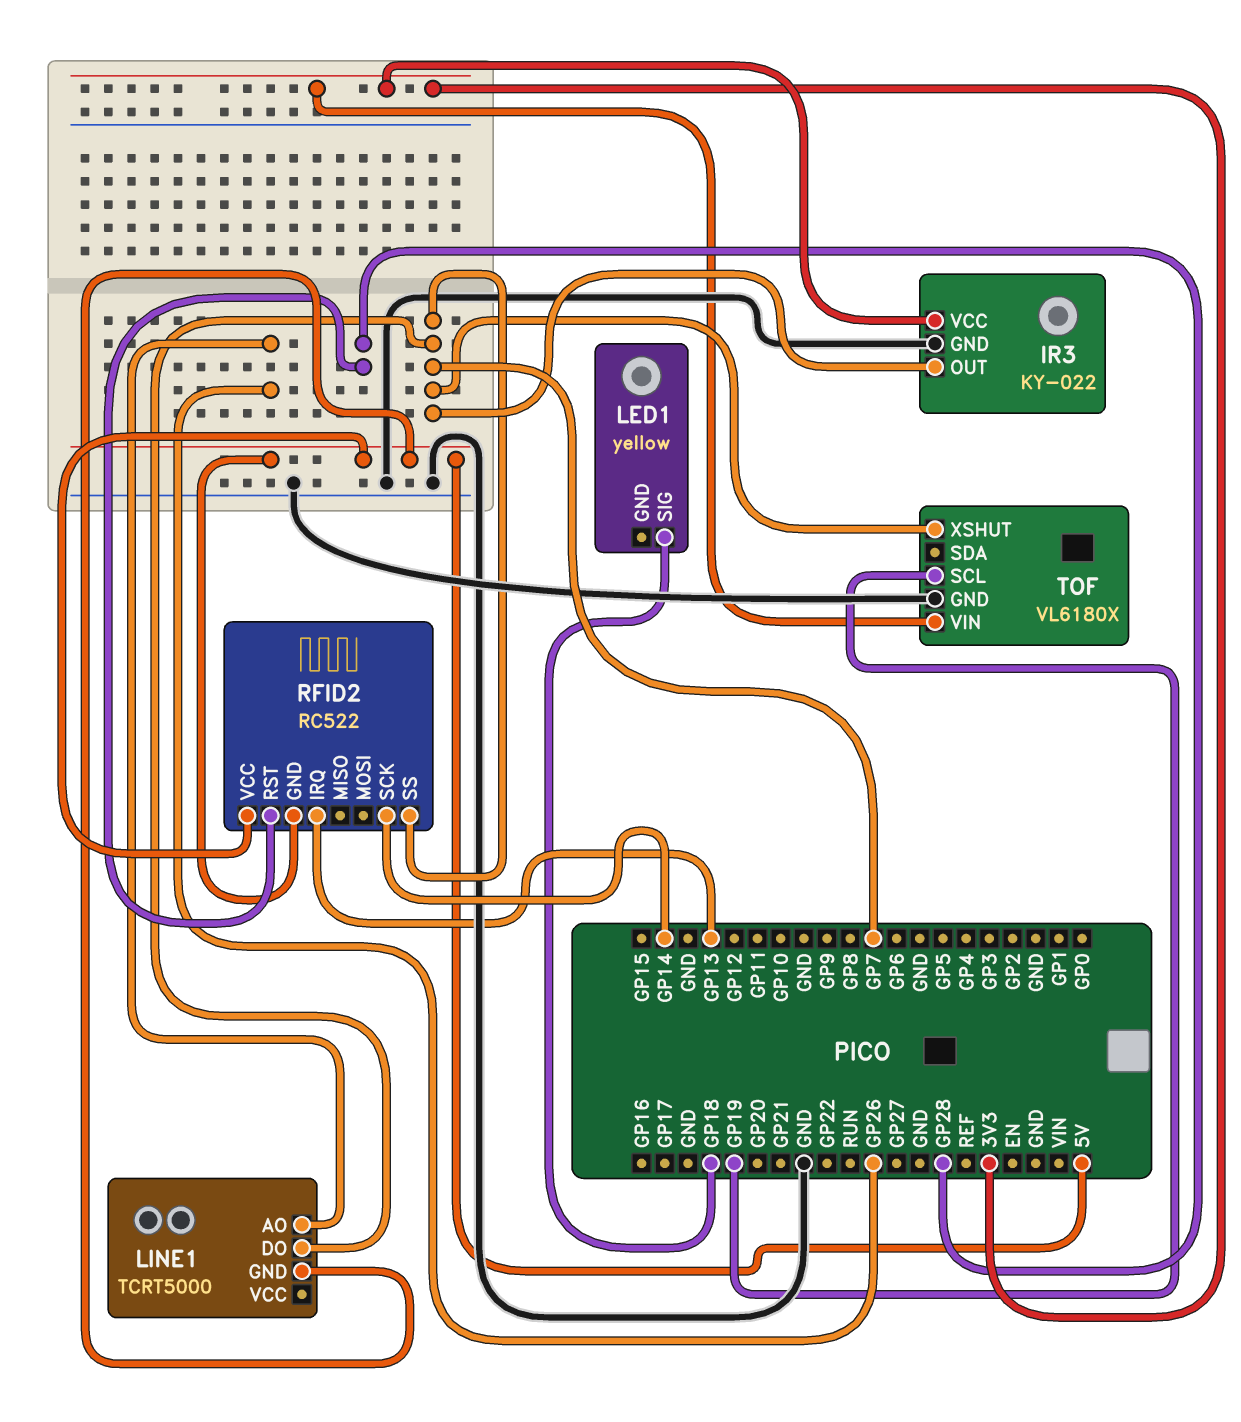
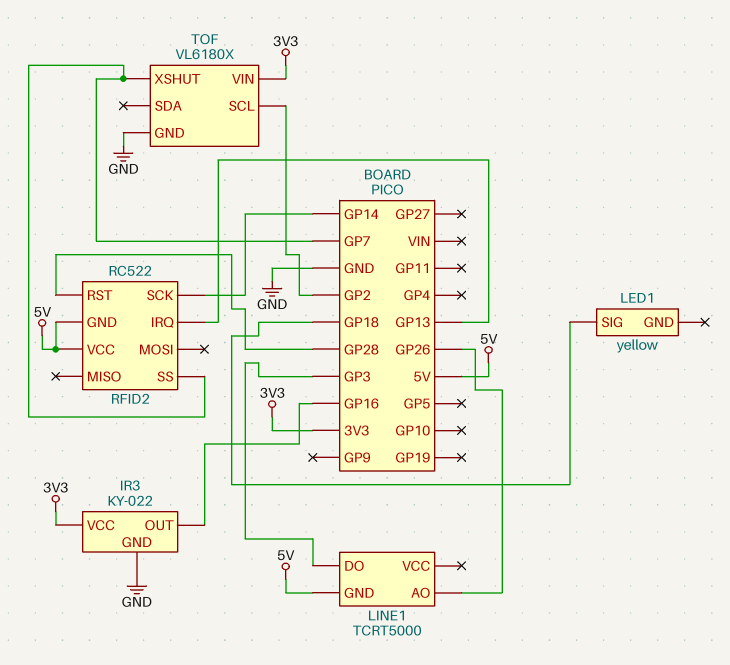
IR3 pin OUT: GP7 -> GP16
LINE1 pin DO: GP7 -> GP3
TOF pin SCL: GP19 -> GP2

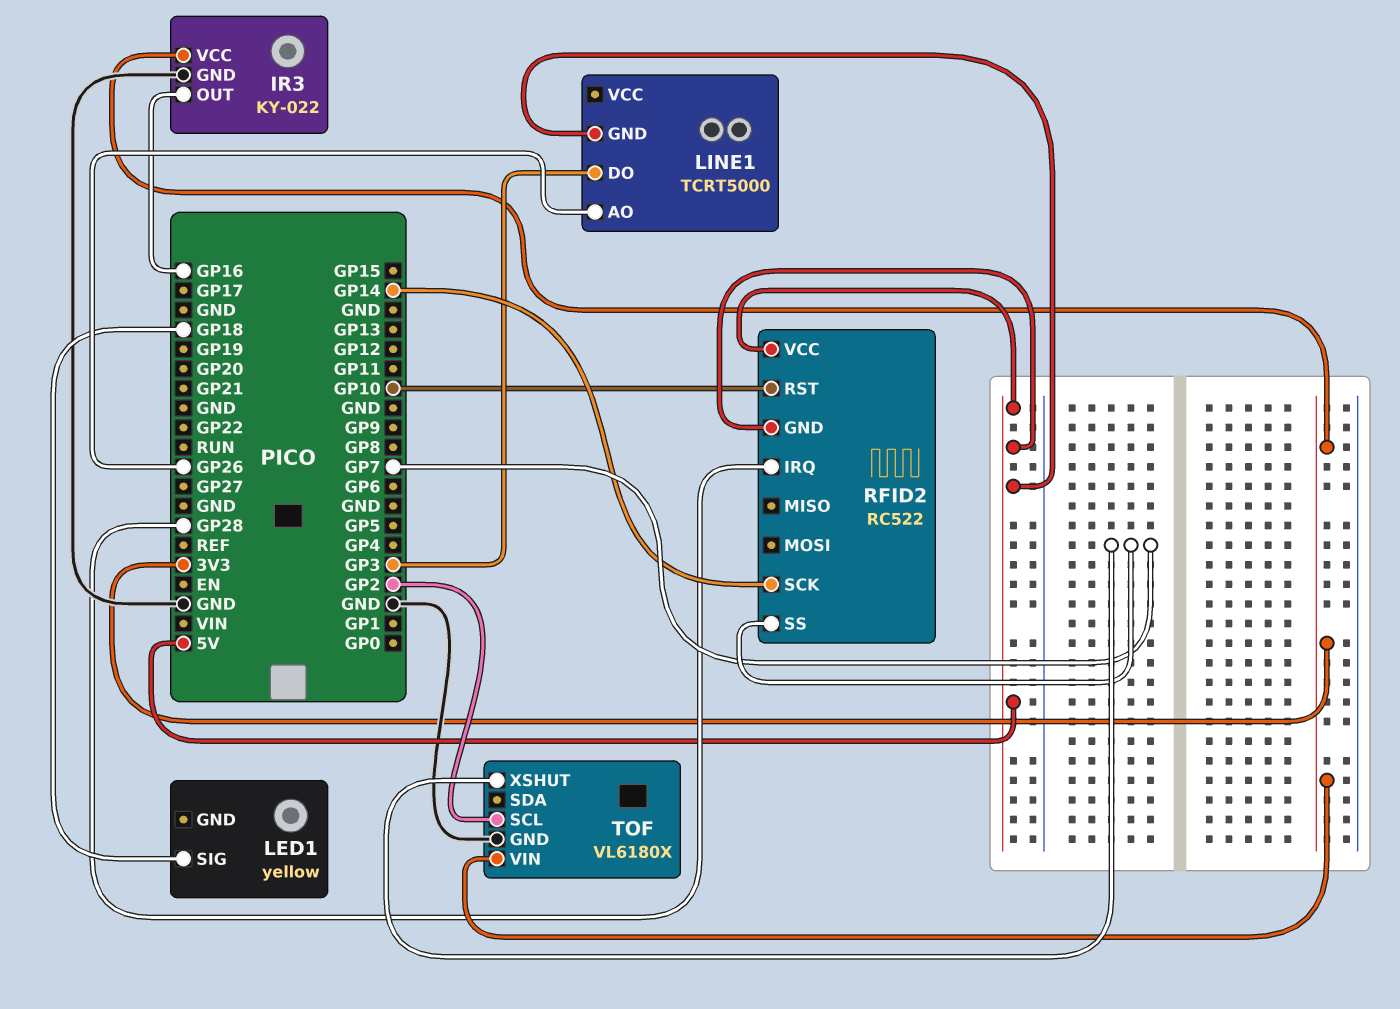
RFID2 pin IRQ: GP13 -> GP28
RFID2 pin RST: GP28 -> GP10

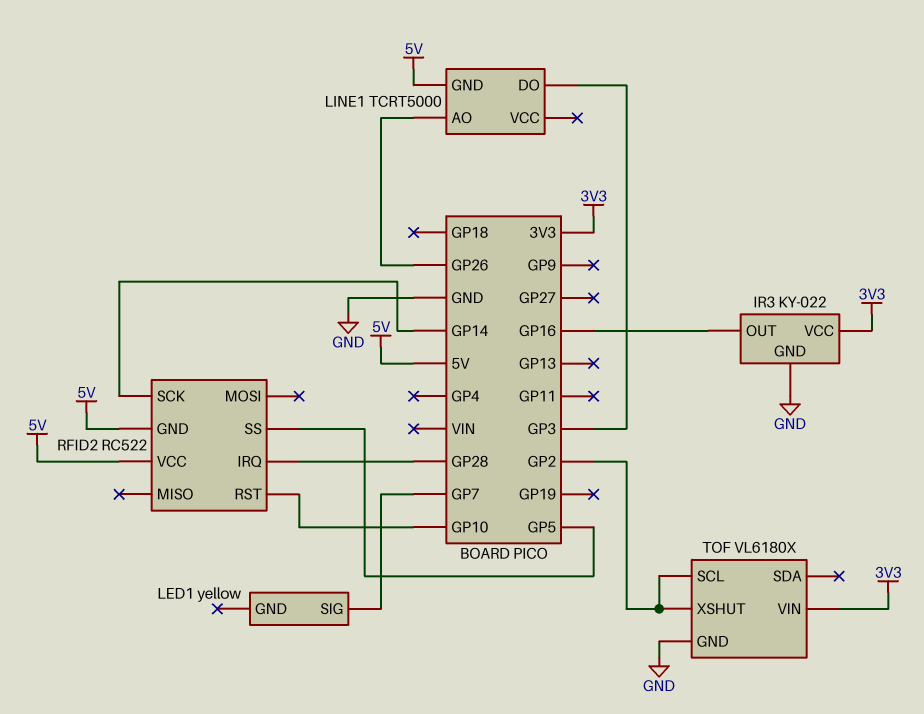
LED1 pin SIG: GP18 -> GP7
RFID2 pin SS: GP7 -> GP5
TOF pin XSHUT: GP7 -> GP2

